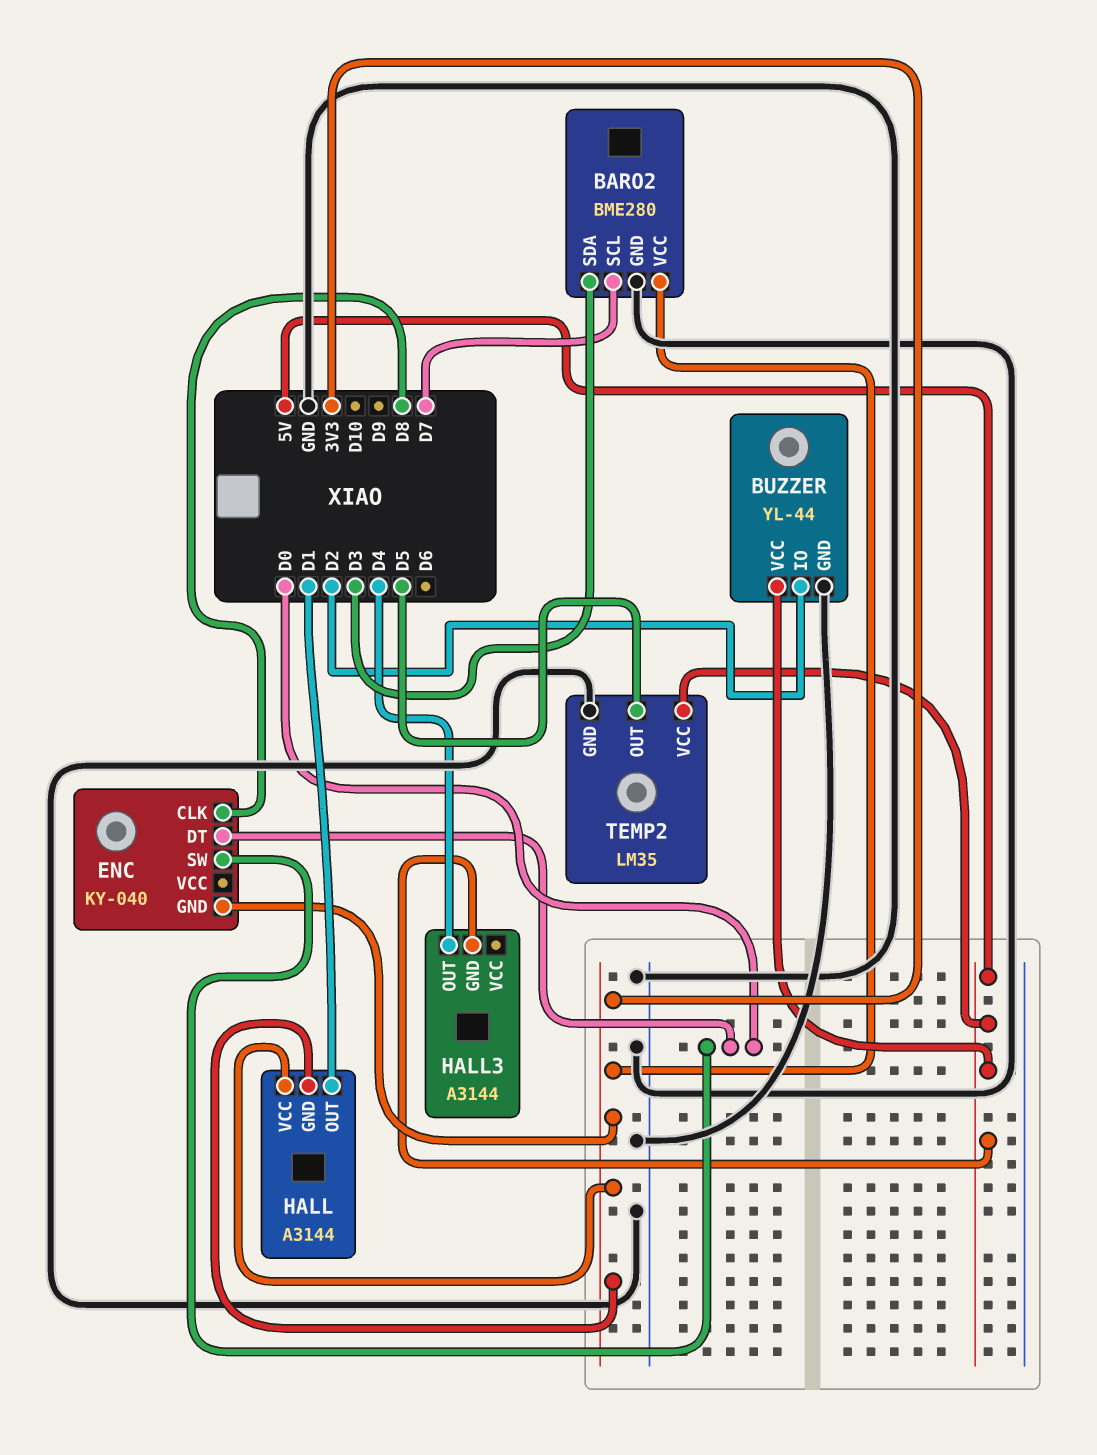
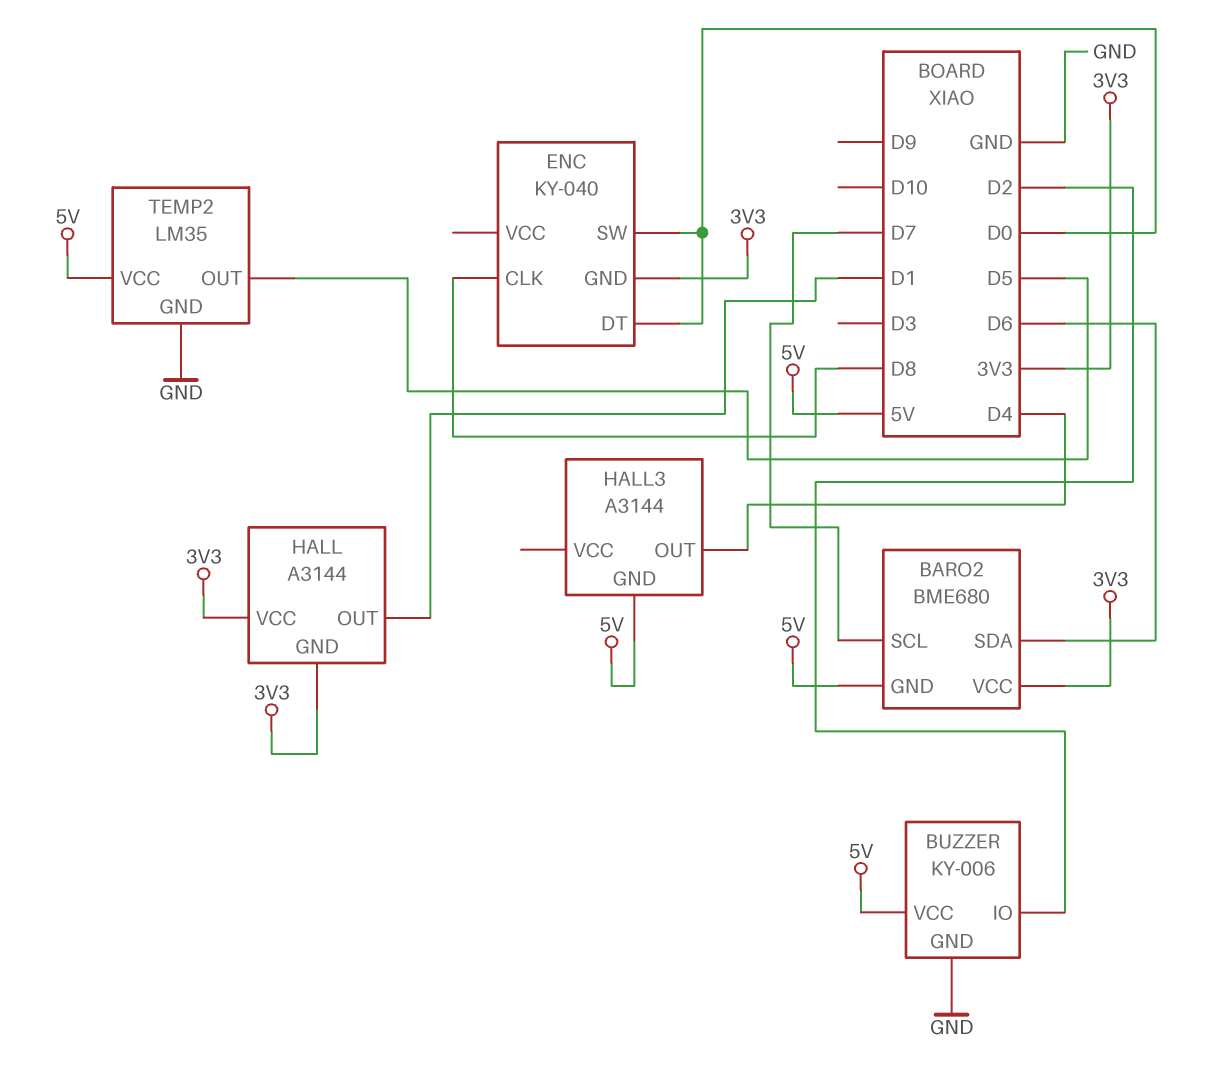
BARO2: BME280 -> BME680
BARO2 pin GND: GND -> 5V
BARO2 pin SDA: D3 -> D6
BUZZER: YL-44 -> KY-006

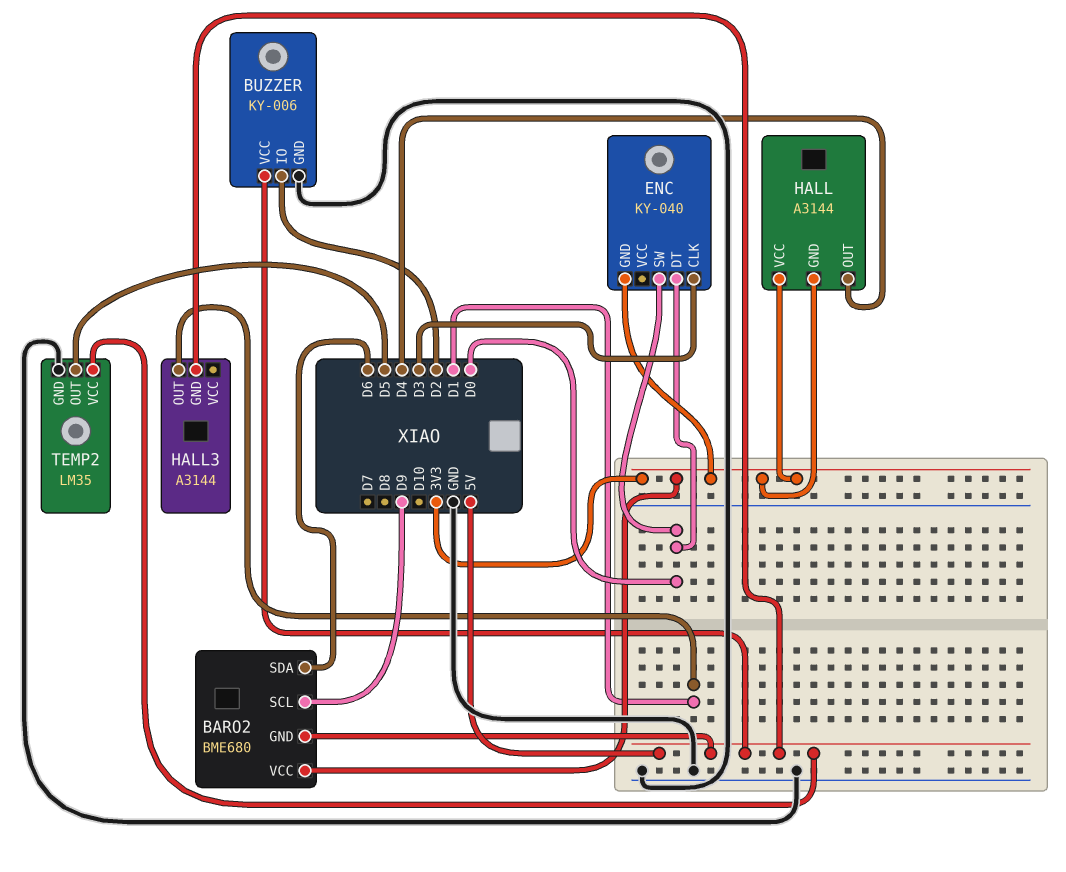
BARO2 pin SCL: D7 -> D9
ENC pin CLK: D8 -> D3
HALL pin OUT: D1 -> D4
HALL3 pin OUT: D4 -> D1

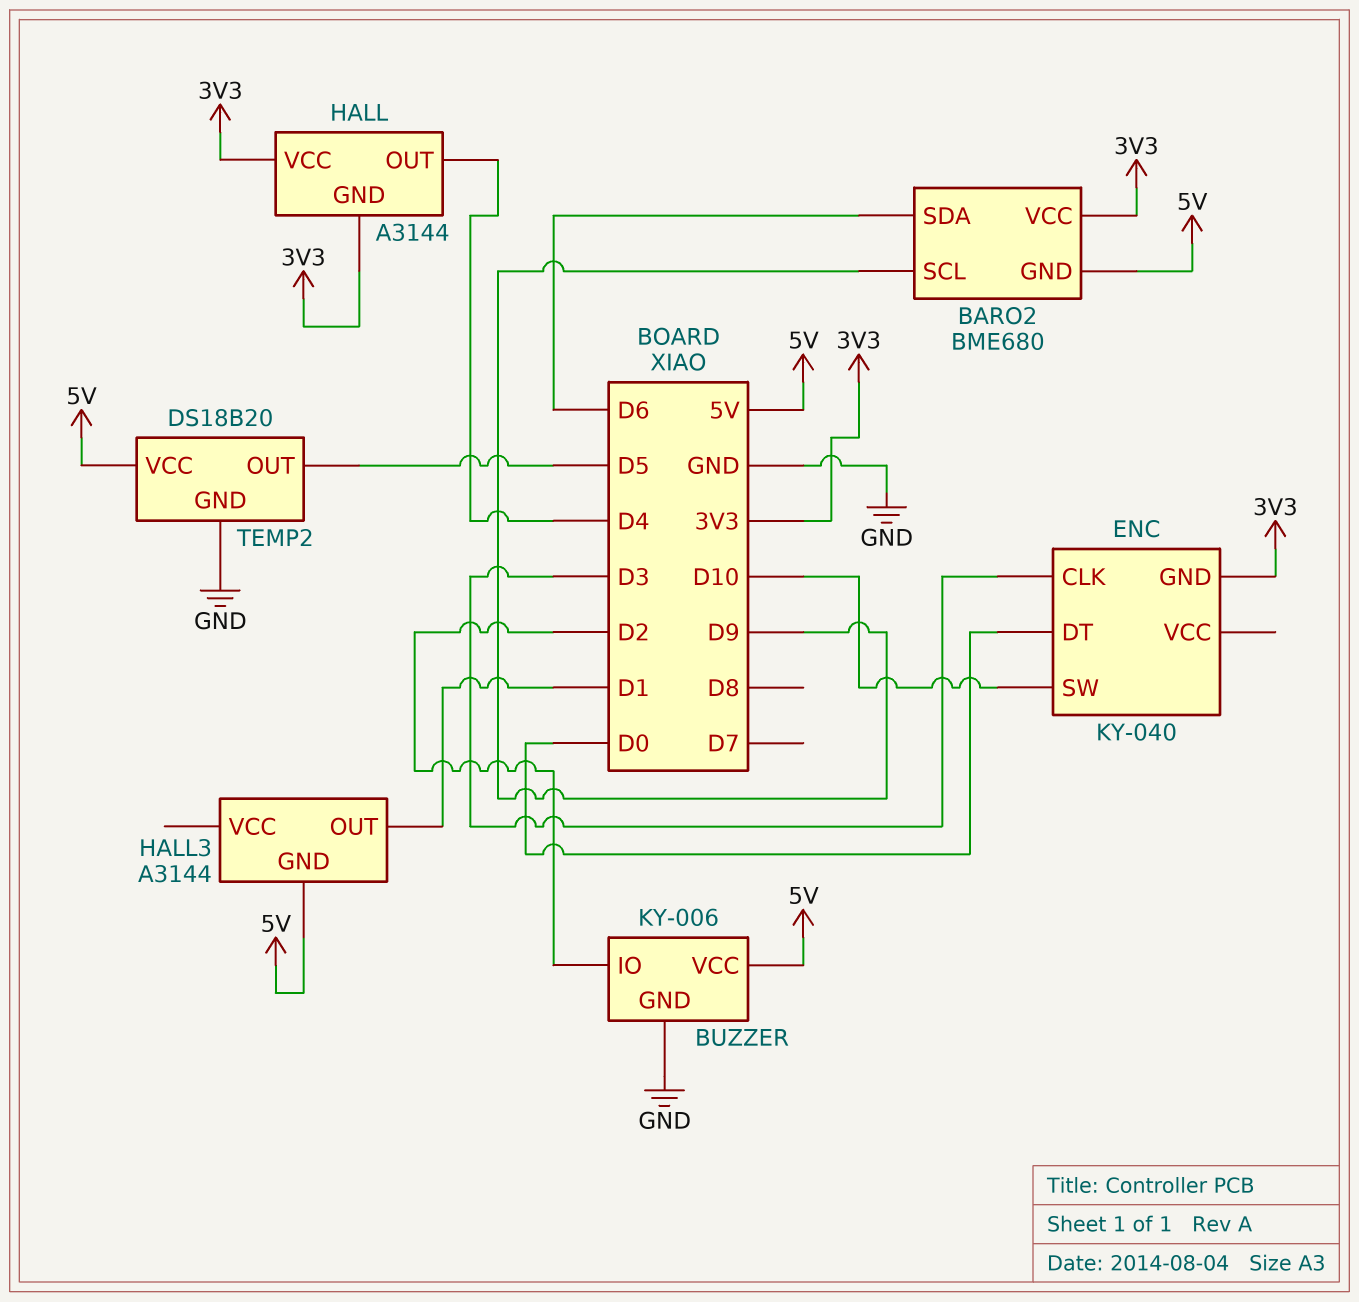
ENC pin SW: D0 -> D10
TEMP2: LM35 -> DS18B20

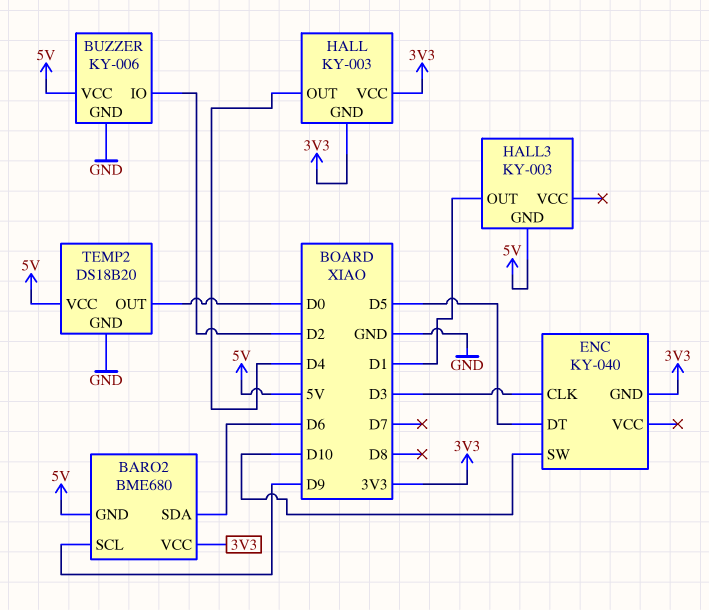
ENC pin DT: D0 -> D5
HALL: A3144 -> KY-003
HALL3: A3144 -> KY-003
TEMP2 pin OUT: D5 -> D0

